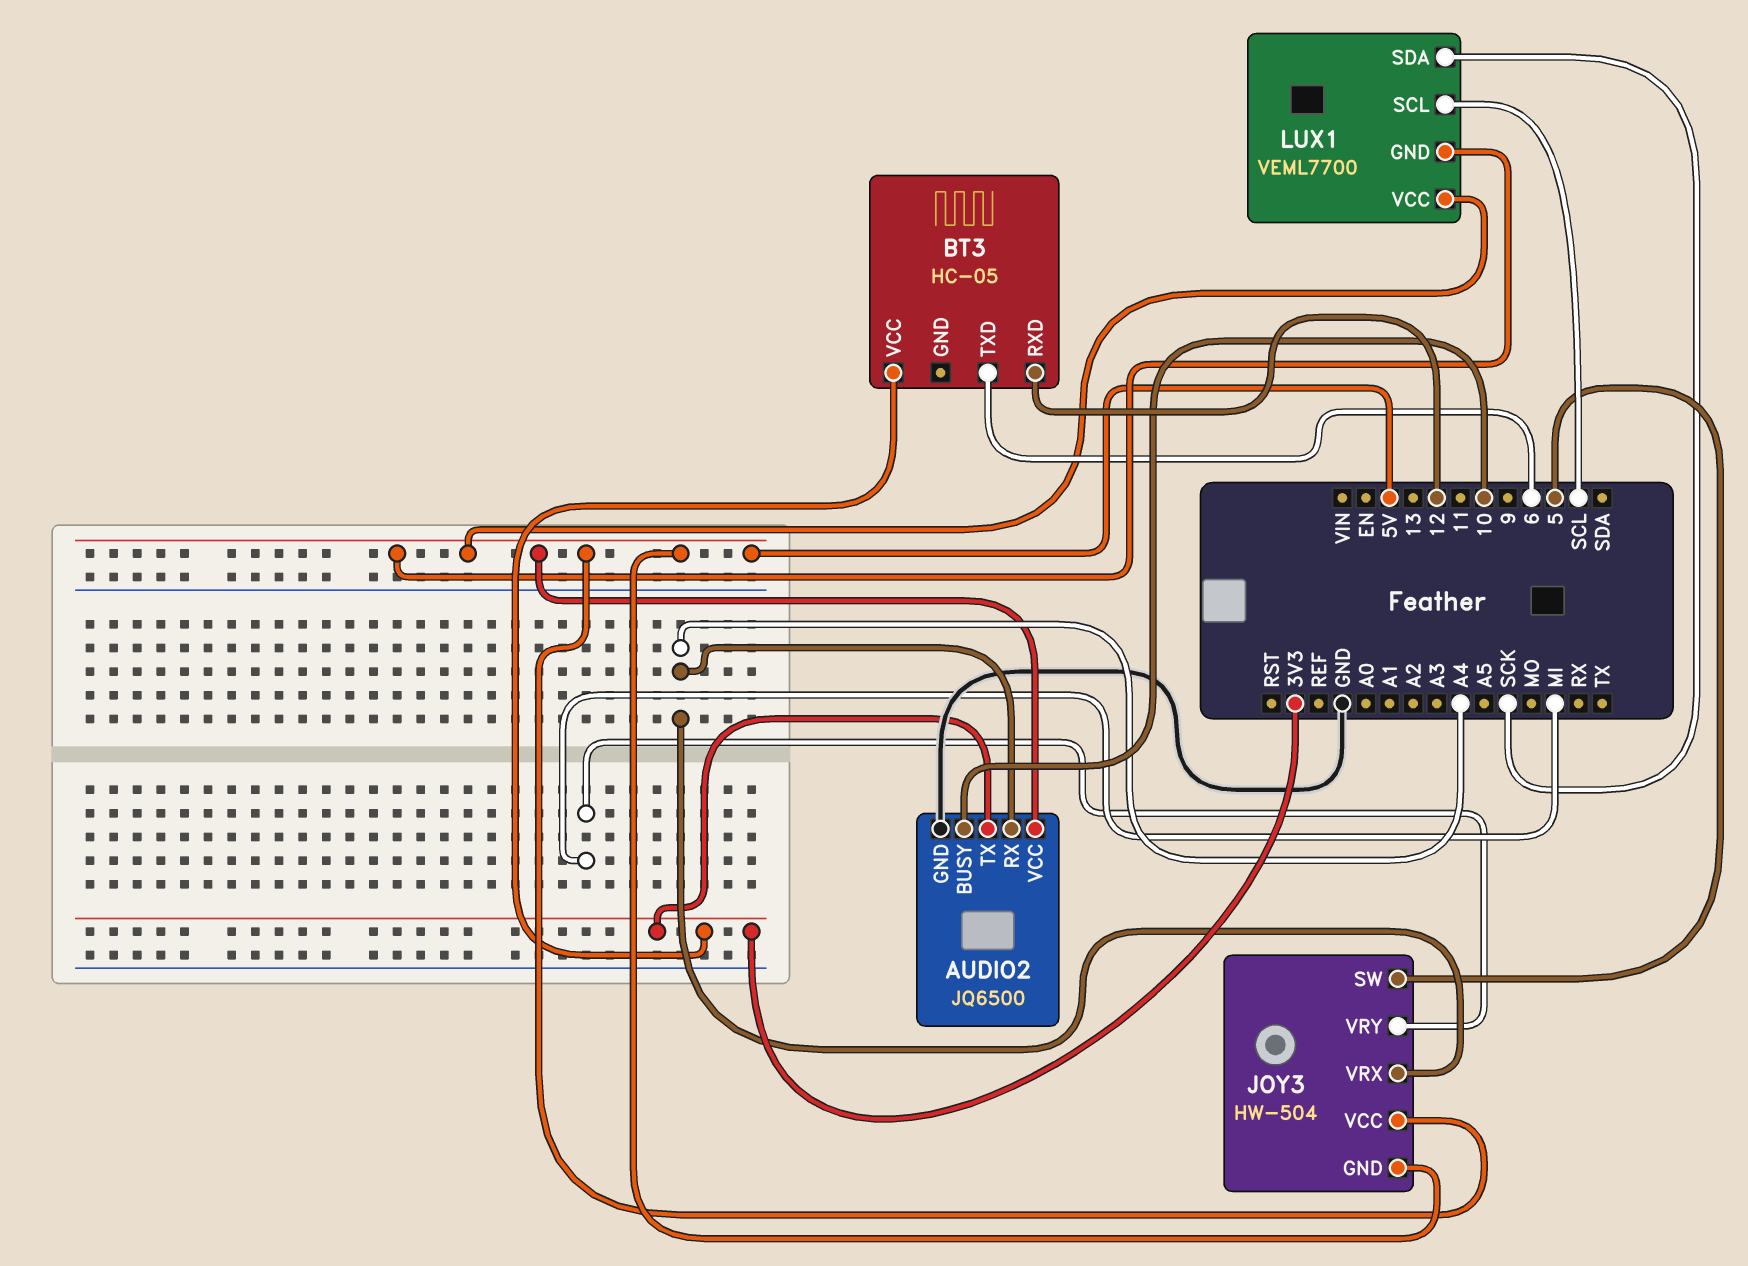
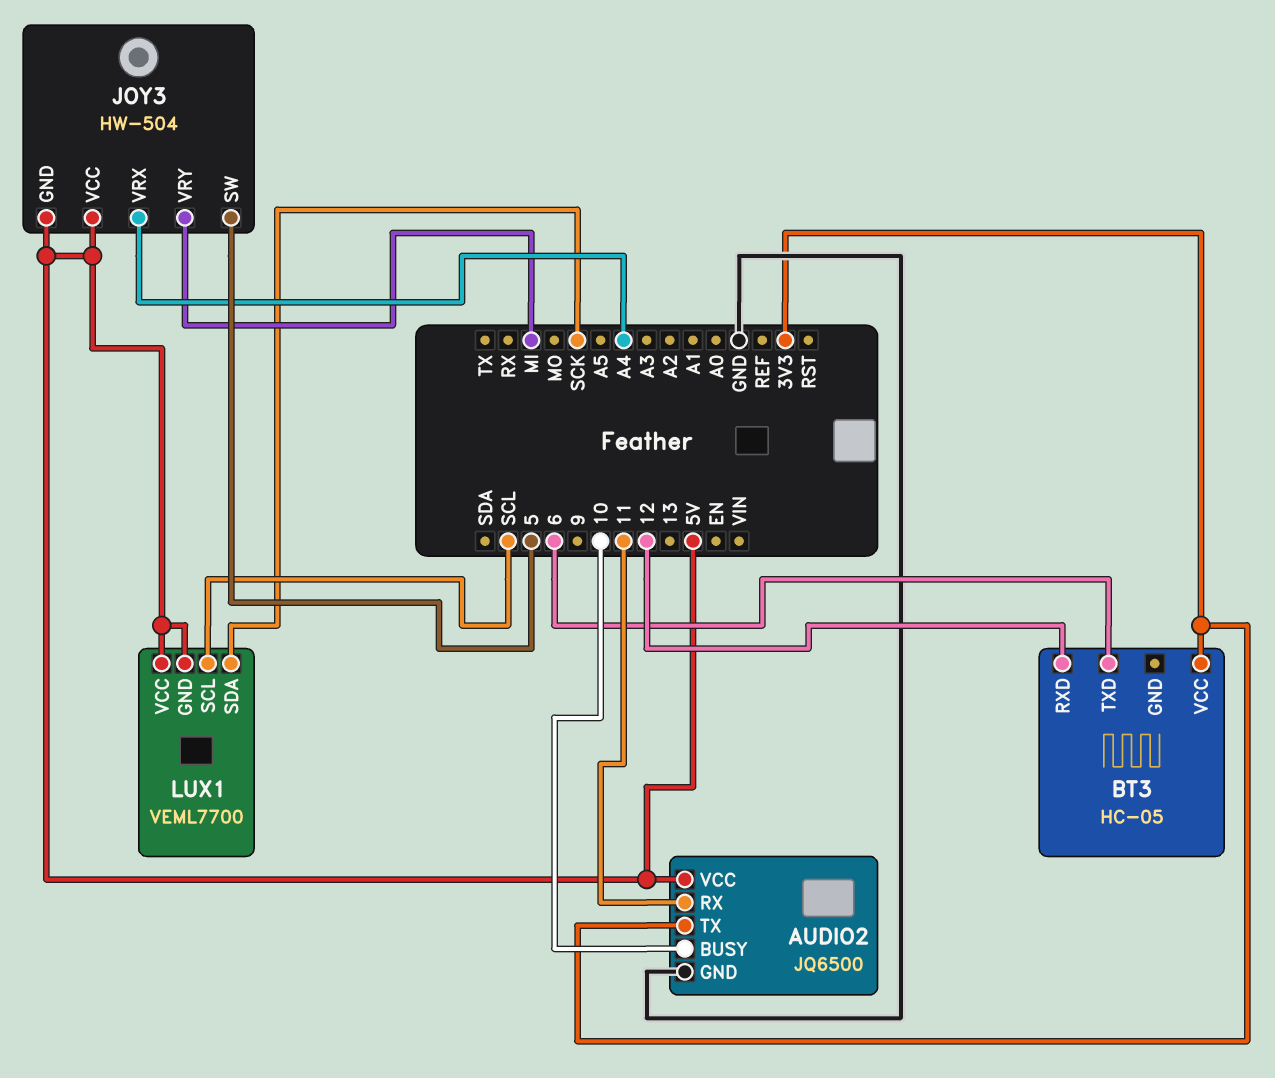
AUDIO2 pin RX: A4 -> 11

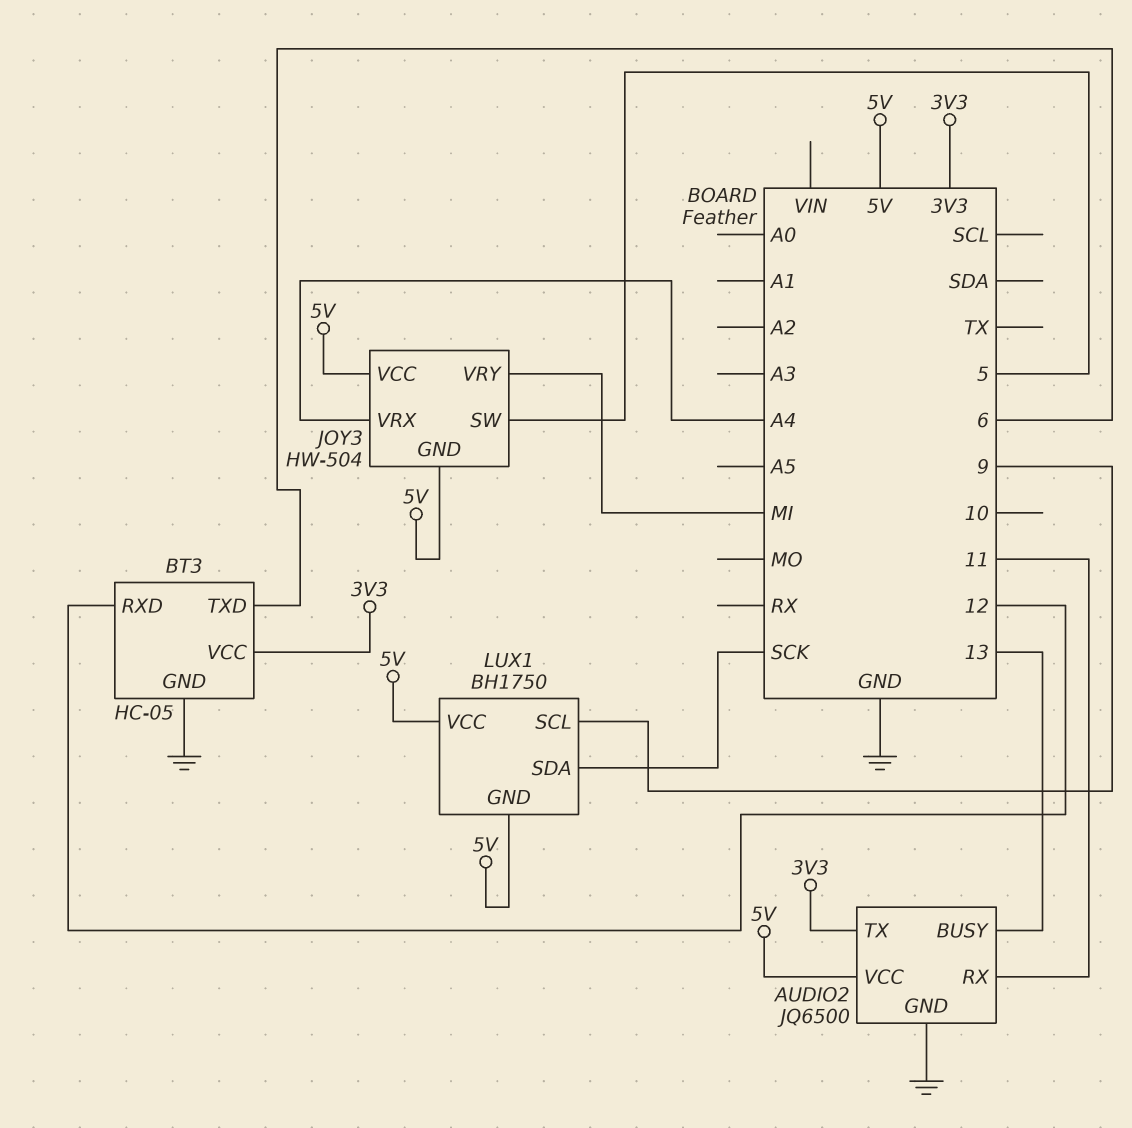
AUDIO2 pin BUSY: 10 -> 13
BT3 pin GND: none -> GND
LUX1: VEML7700 -> BH1750
LUX1 pin SCL: SCL -> 9

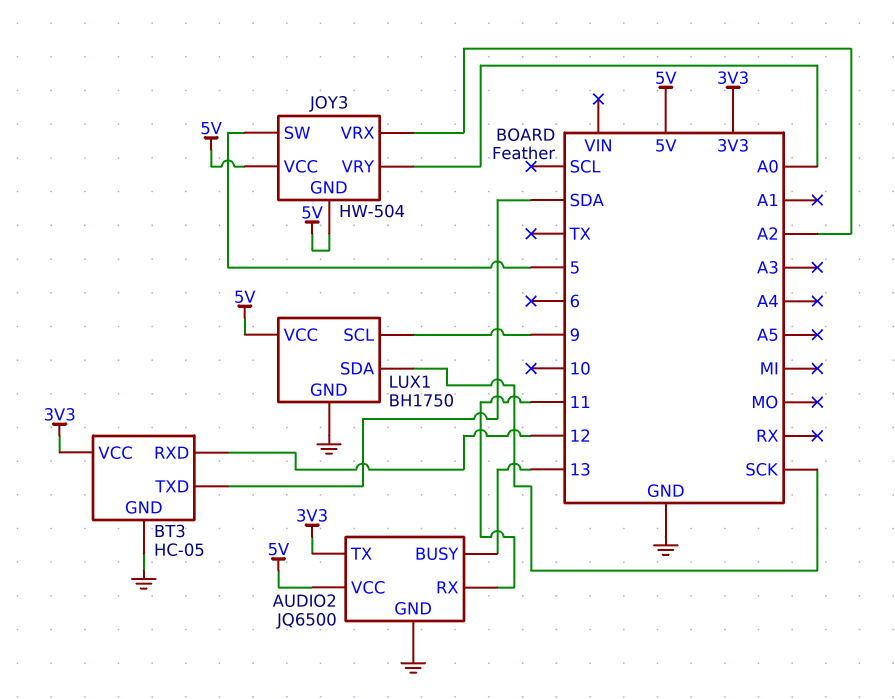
BT3 pin TXD: 6 -> SDA
JOY3 pin VRX: A4 -> A2
JOY3 pin VRY: MI -> A0
LUX1 pin GND: 5V -> GND

